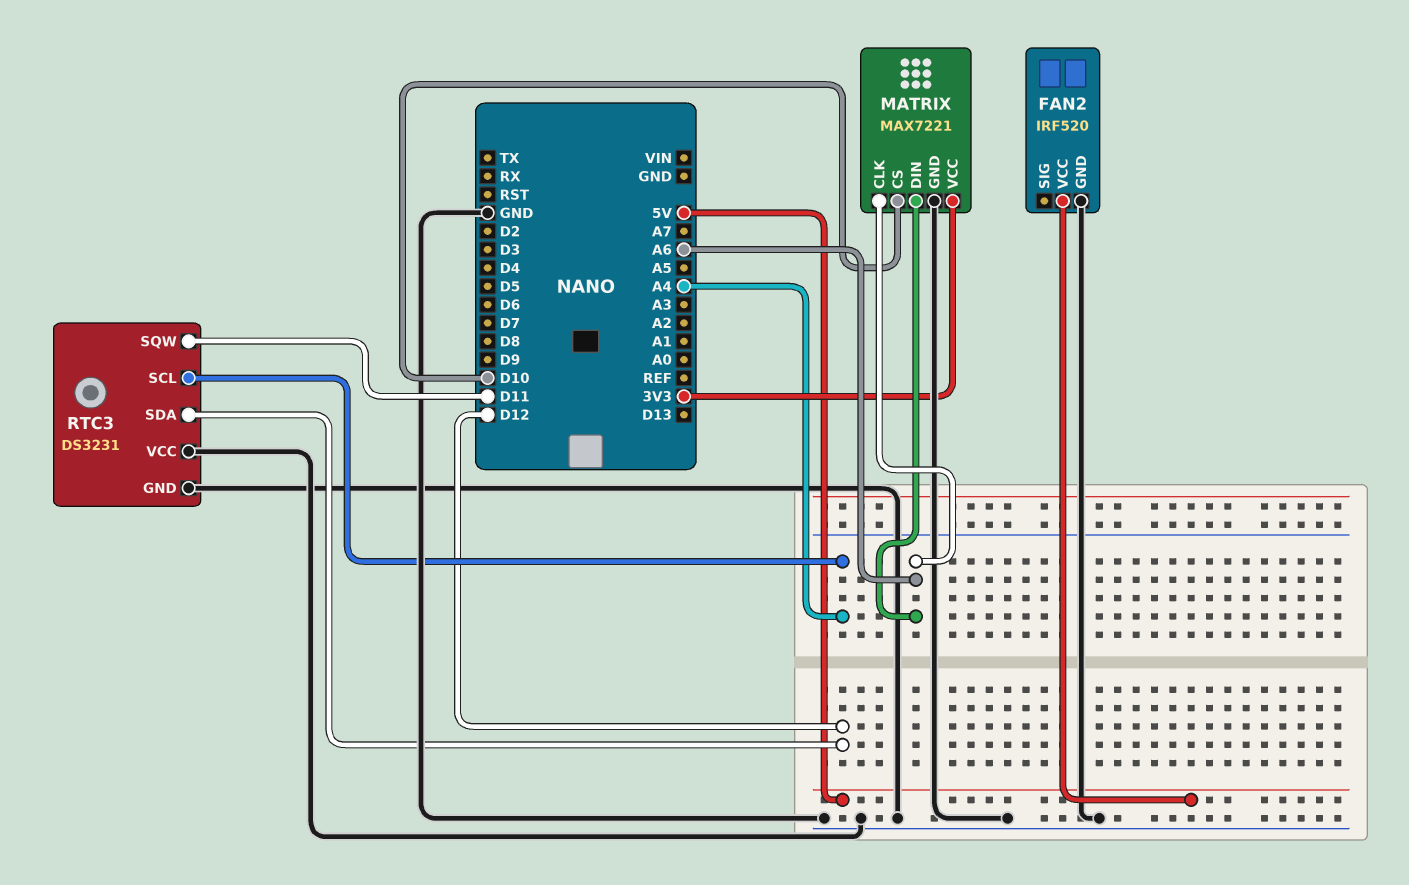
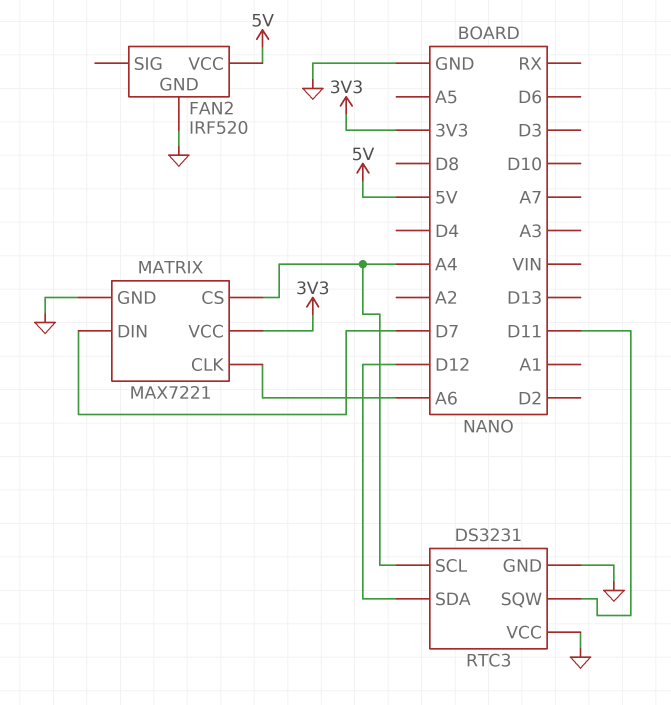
MATRIX pin CS: D10 -> A4
MATRIX pin DIN: A6 -> D7

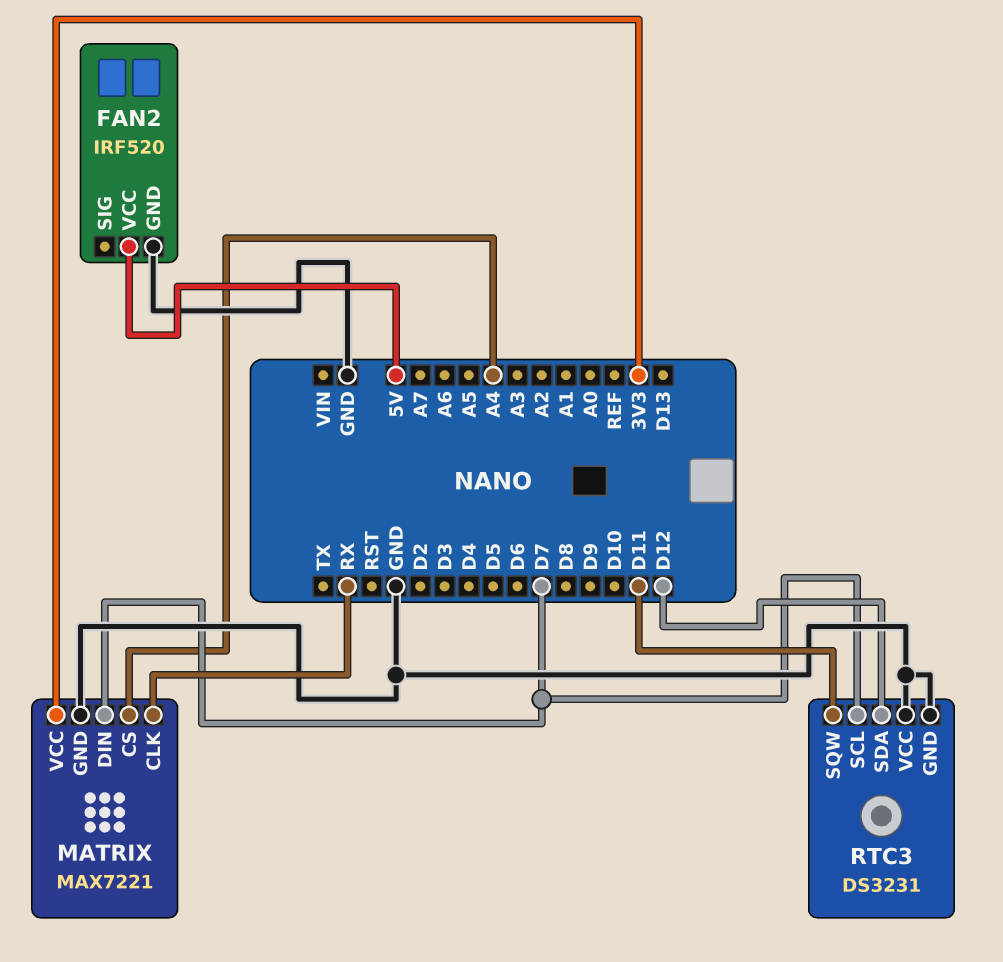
MATRIX pin CLK: A6 -> RX
RTC3 pin SCL: A4 -> D7

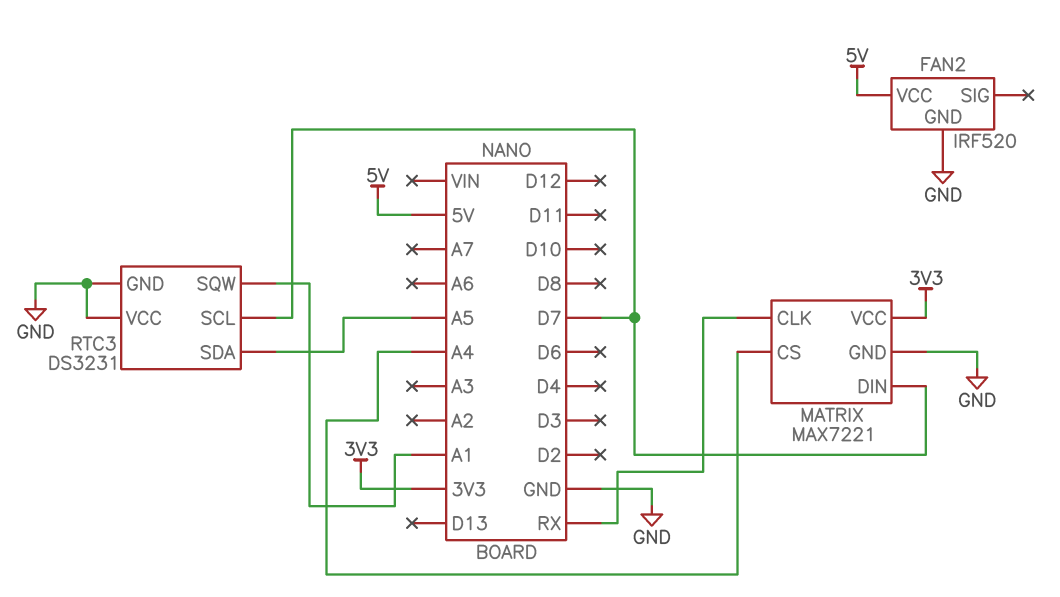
RTC3 pin SDA: D12 -> A5
RTC3 pin SQW: D11 -> A1

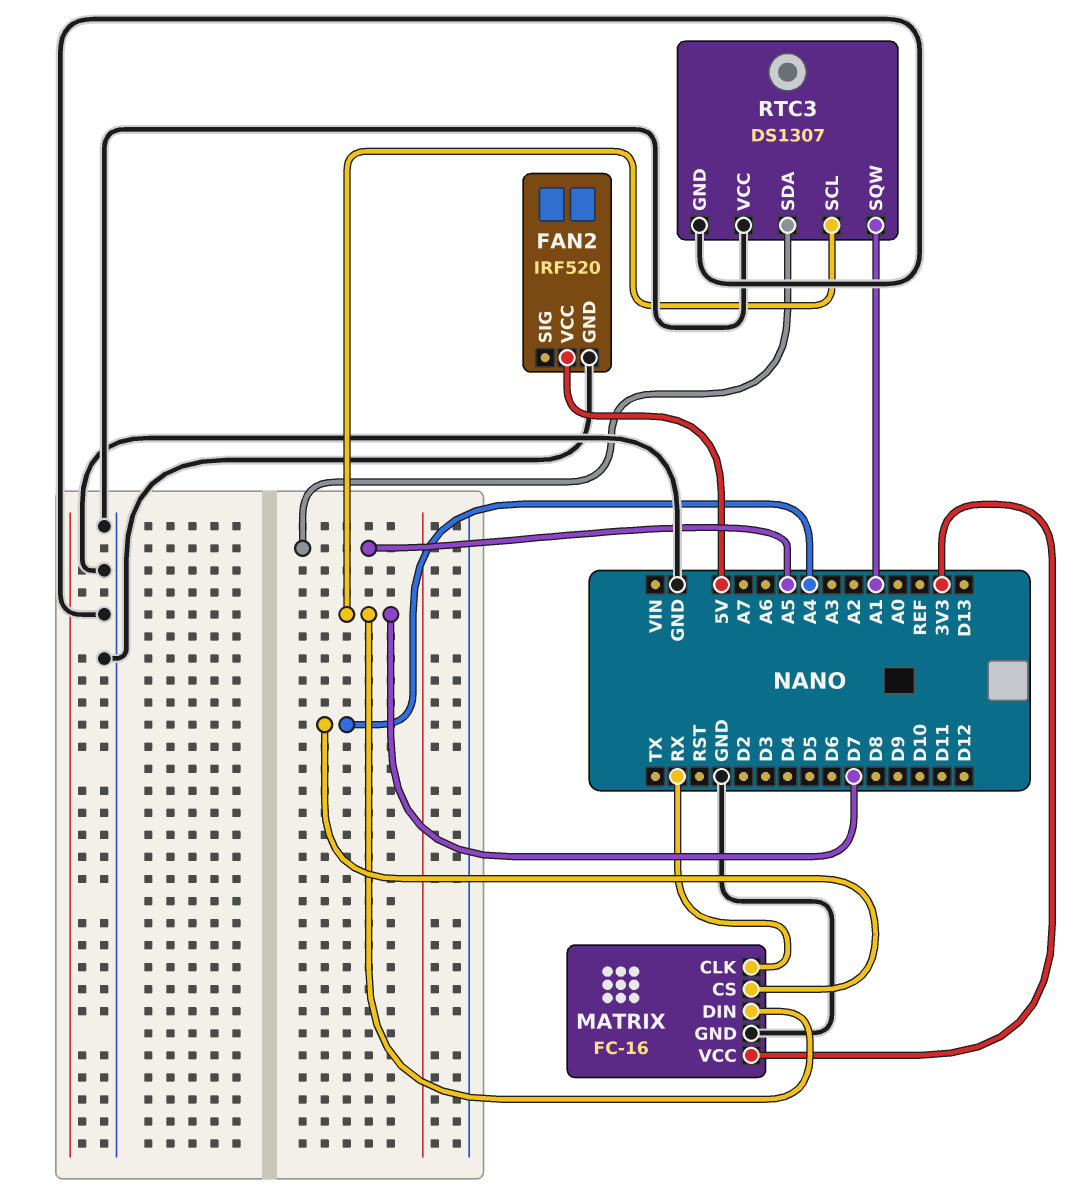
MATRIX: MAX7221 -> FC-16
RTC3: DS3231 -> DS1307

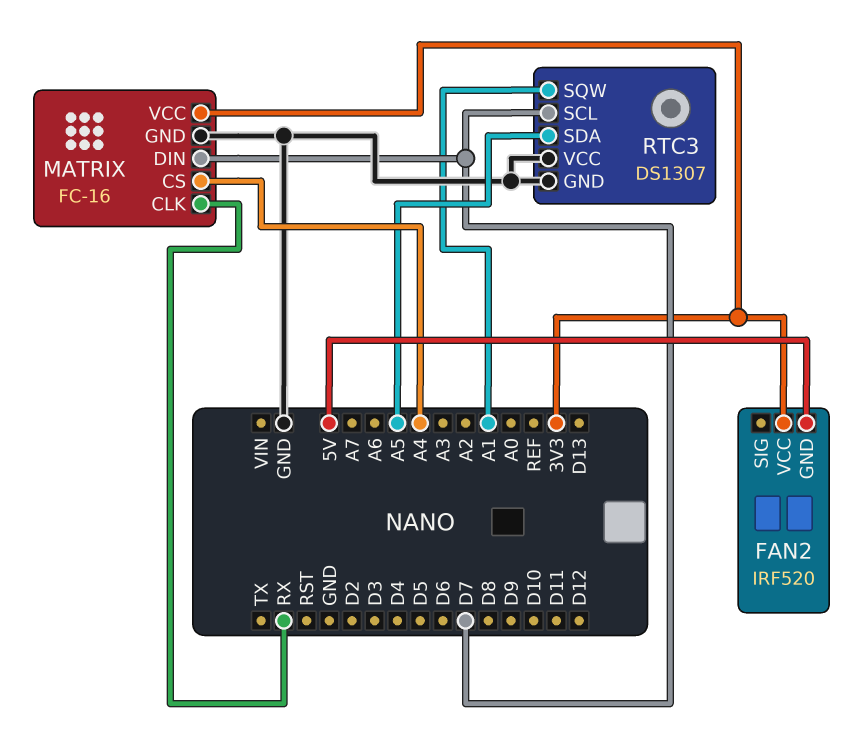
FAN2 pin GND: GND -> 5V
FAN2 pin VCC: 5V -> 3V3

